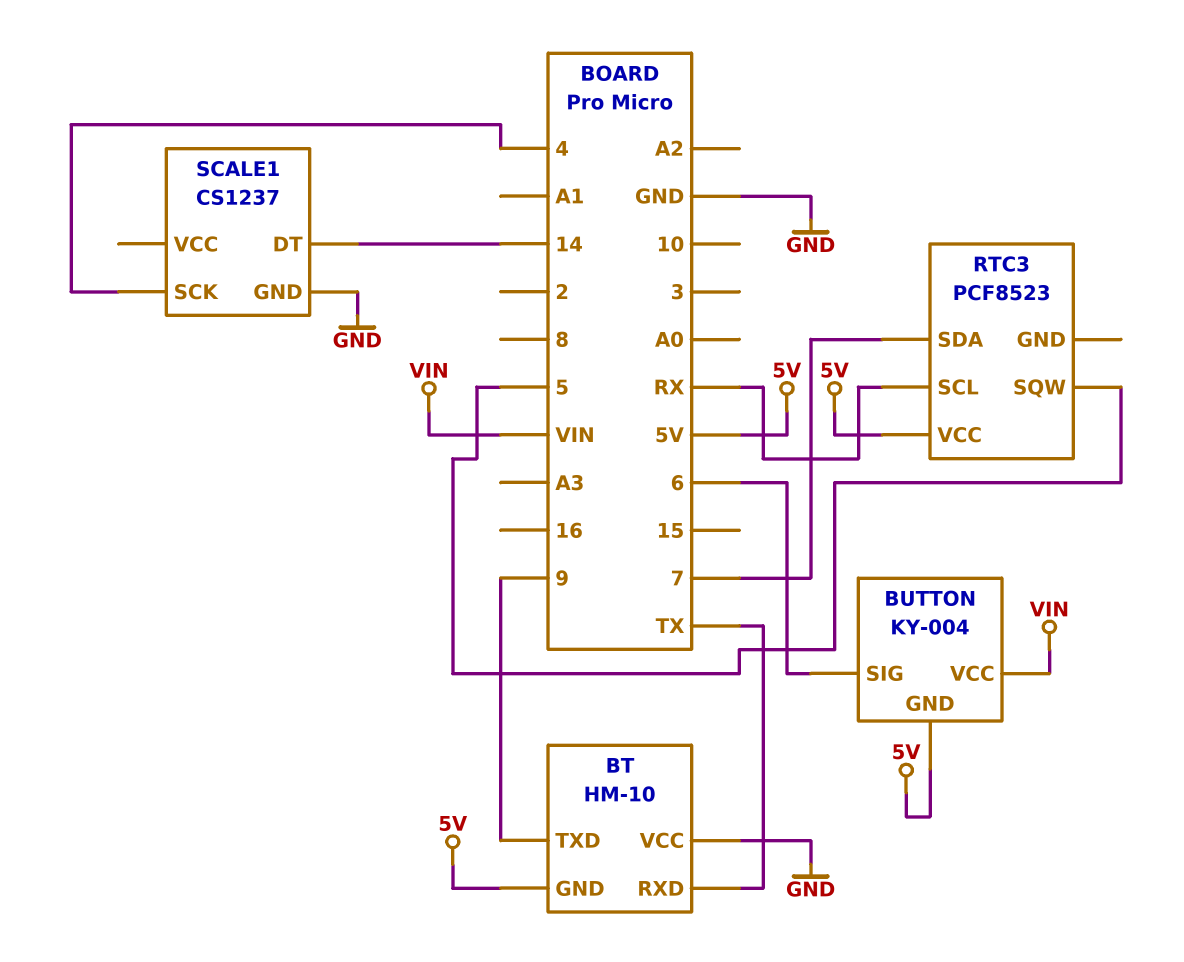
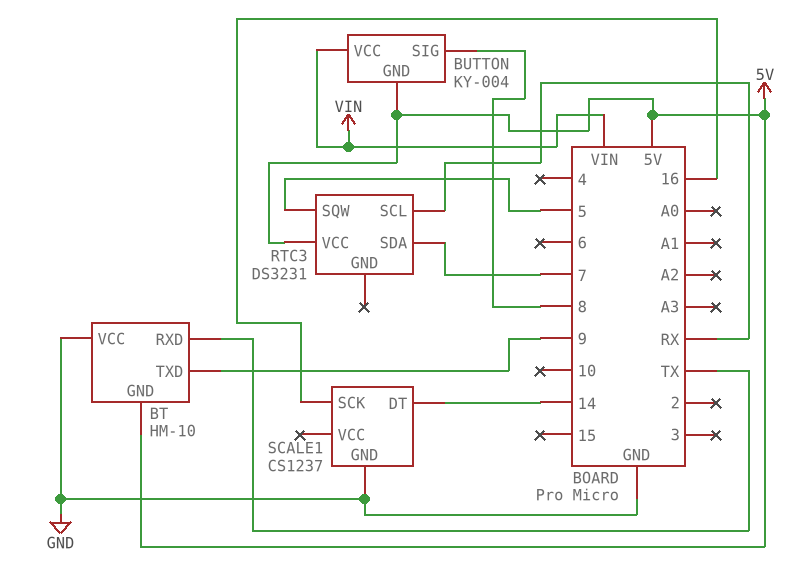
BUTTON pin SIG: 6 -> 8
RTC3: PCF8523 -> DS3231
SCALE1 pin SCK: 4 -> 16

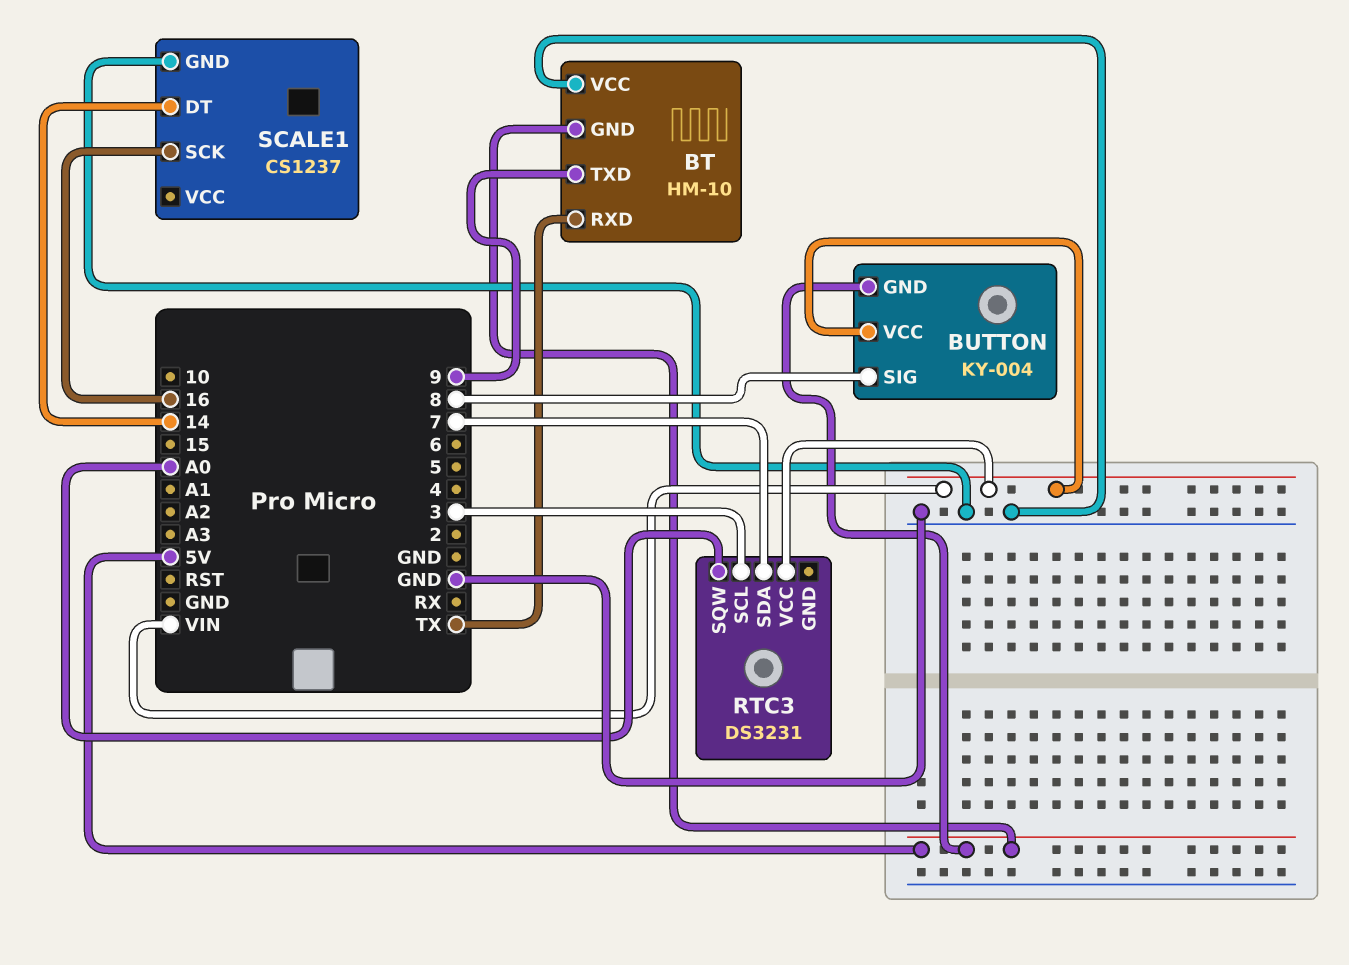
RTC3 pin SCL: RX -> 3
RTC3 pin SQW: 5 -> A0
RTC3 pin VCC: 5V -> VIN

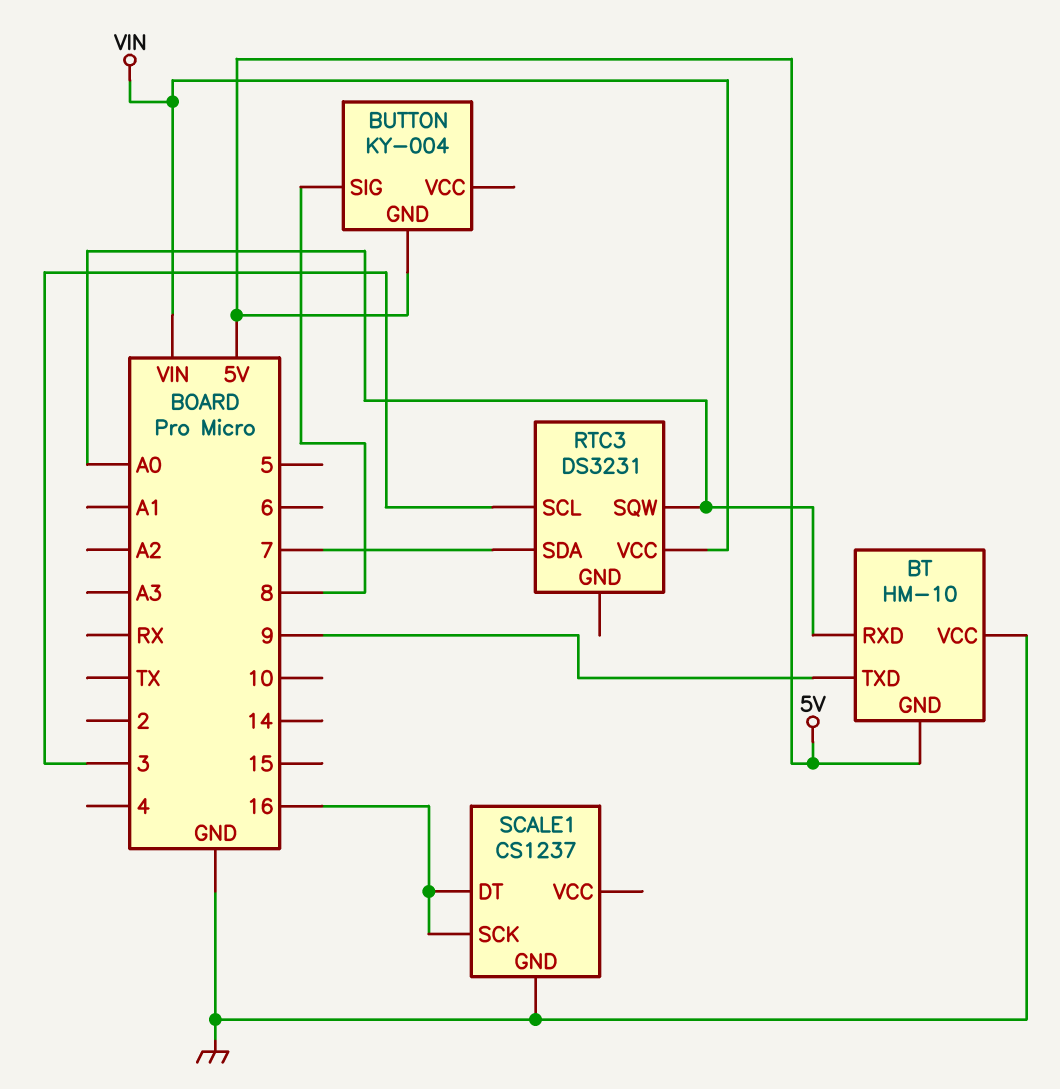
BT pin RXD: TX -> A0
BUTTON pin VCC: VIN -> none
SCALE1 pin DT: 14 -> 16

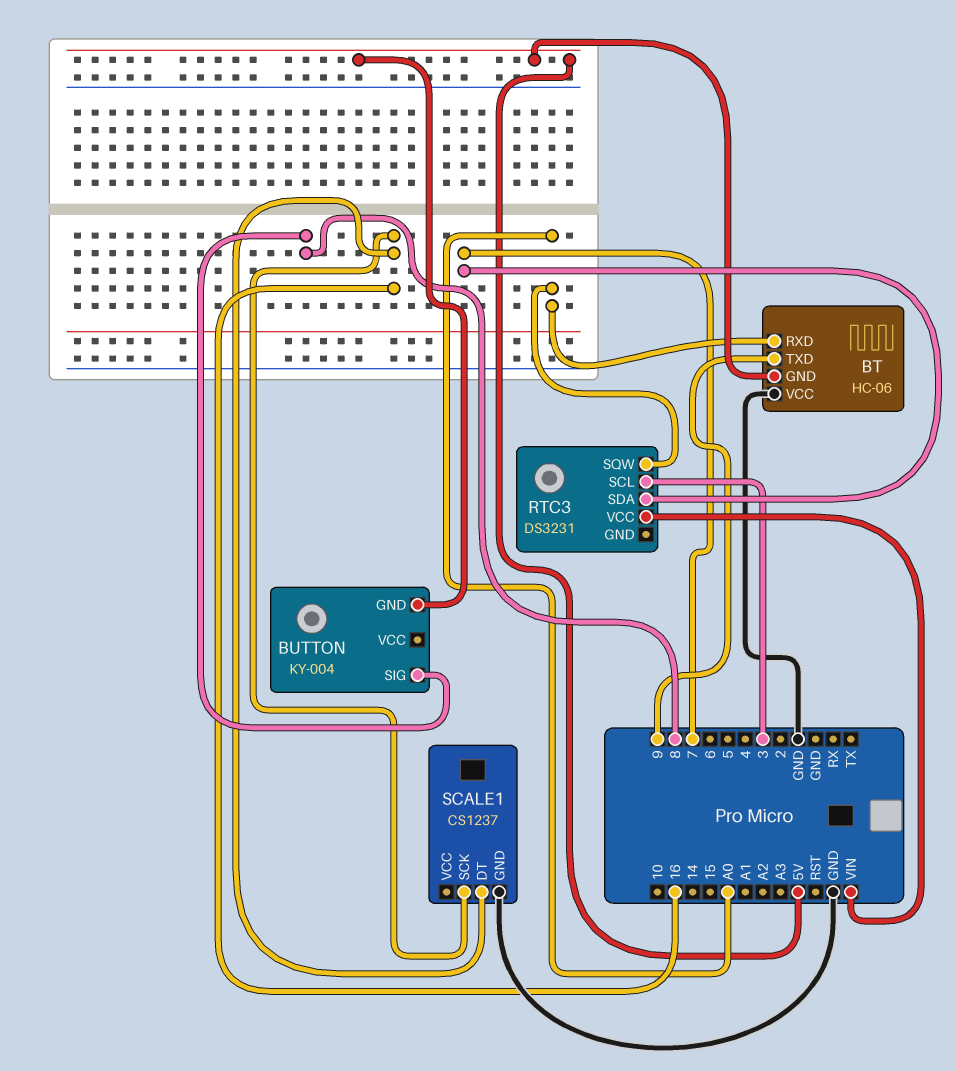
BT: HM-10 -> HC-06

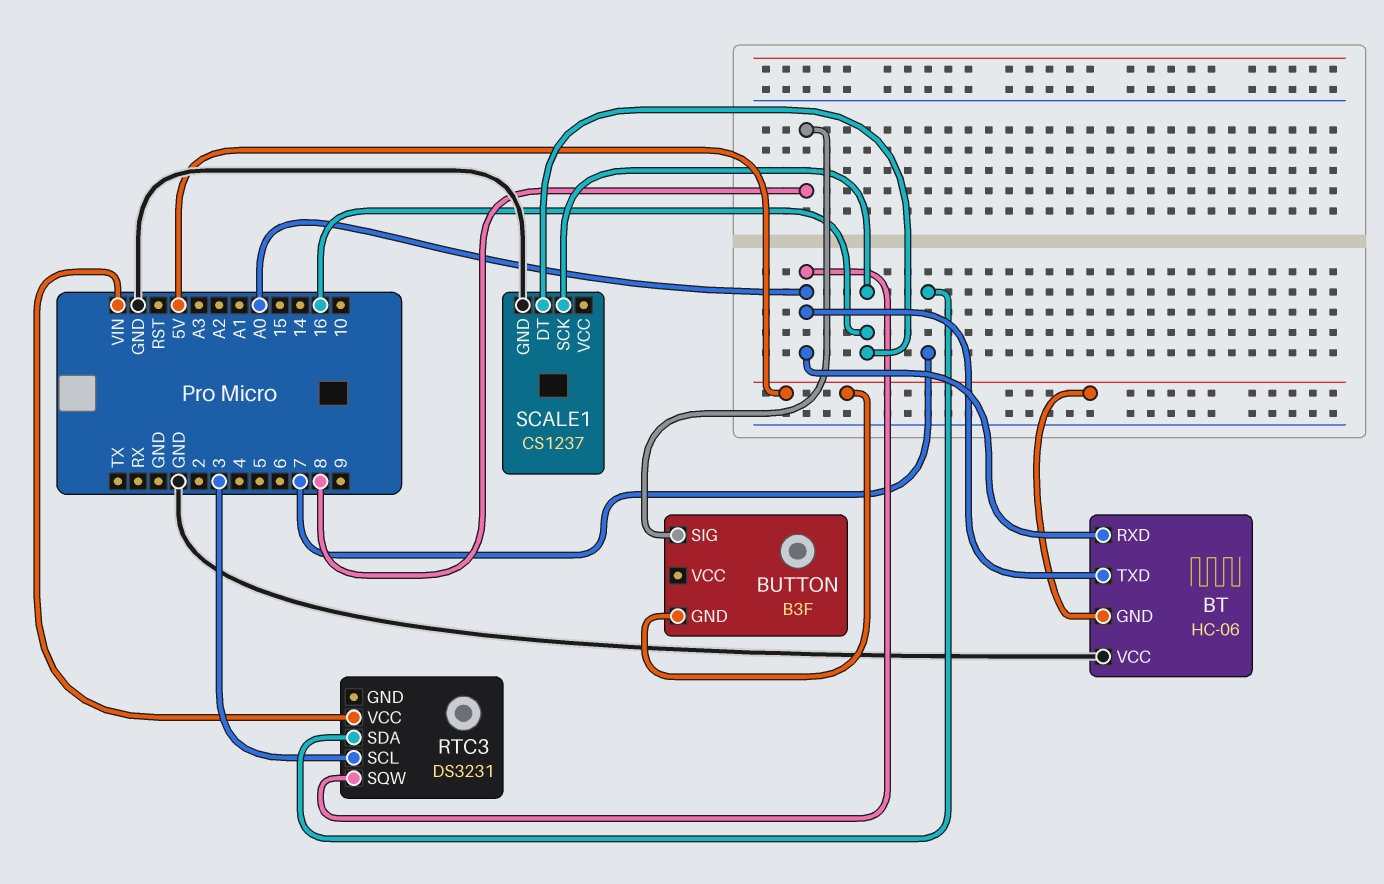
BT pin TXD: 9 -> A0
BUTTON: KY-004 -> B3F

